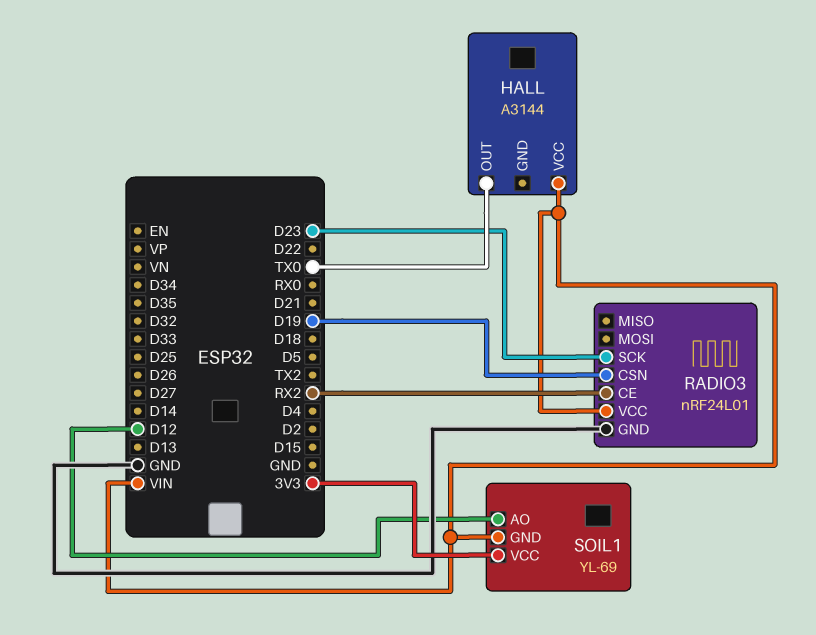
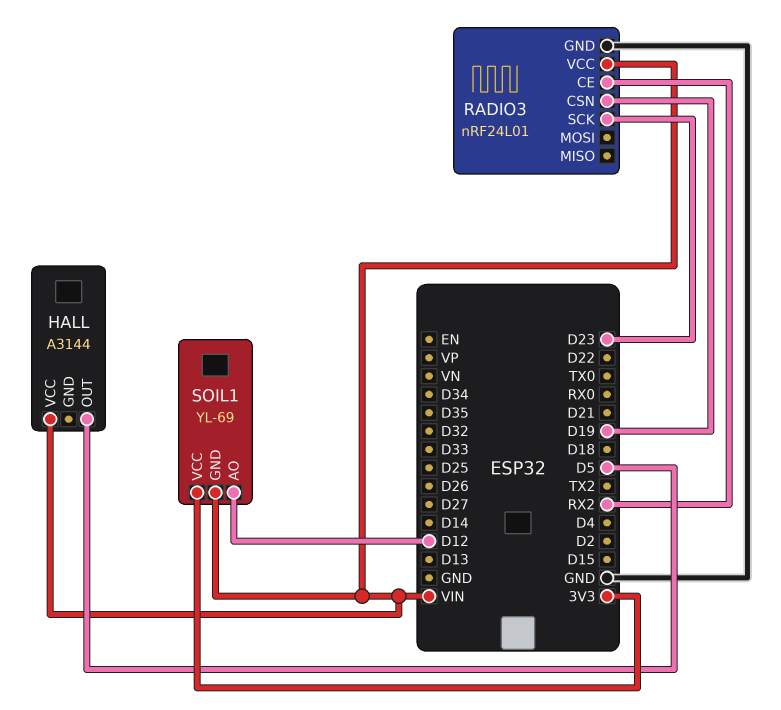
HALL pin OUT: TX0 -> D5

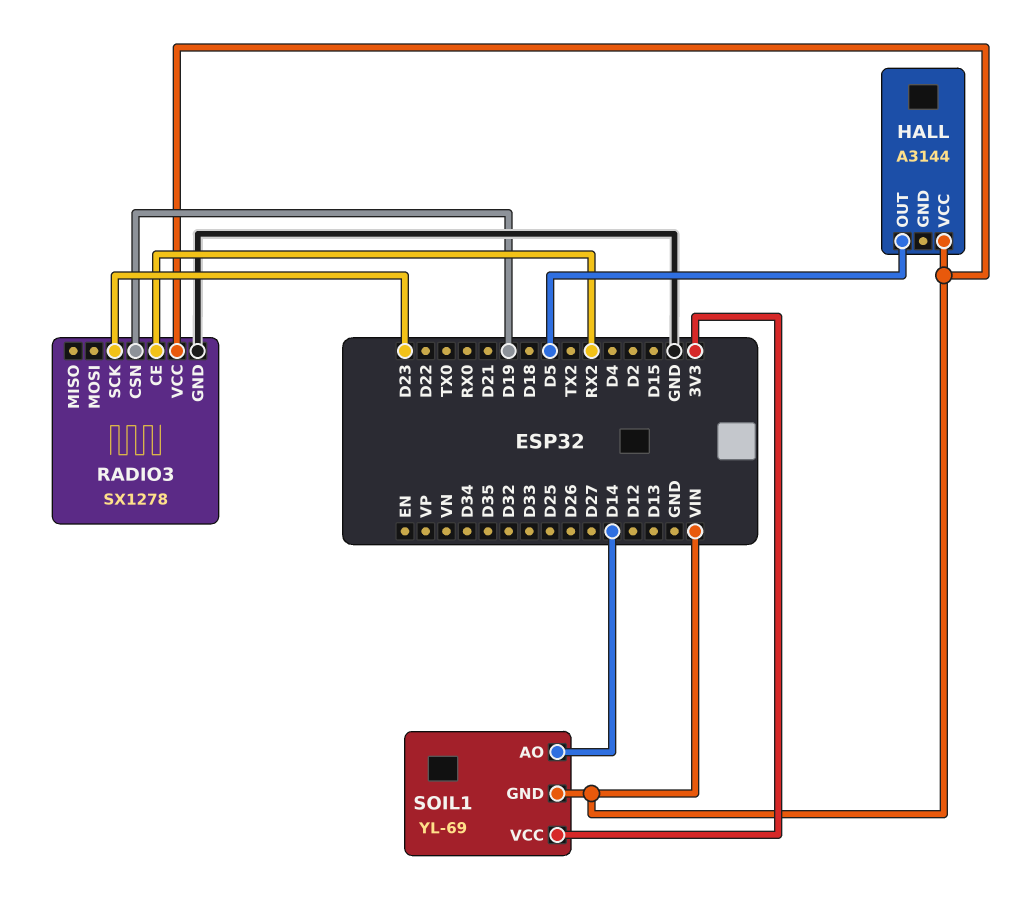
RADIO3: nRF24L01 -> SX1278
SOIL1 pin AO: D12 -> D14

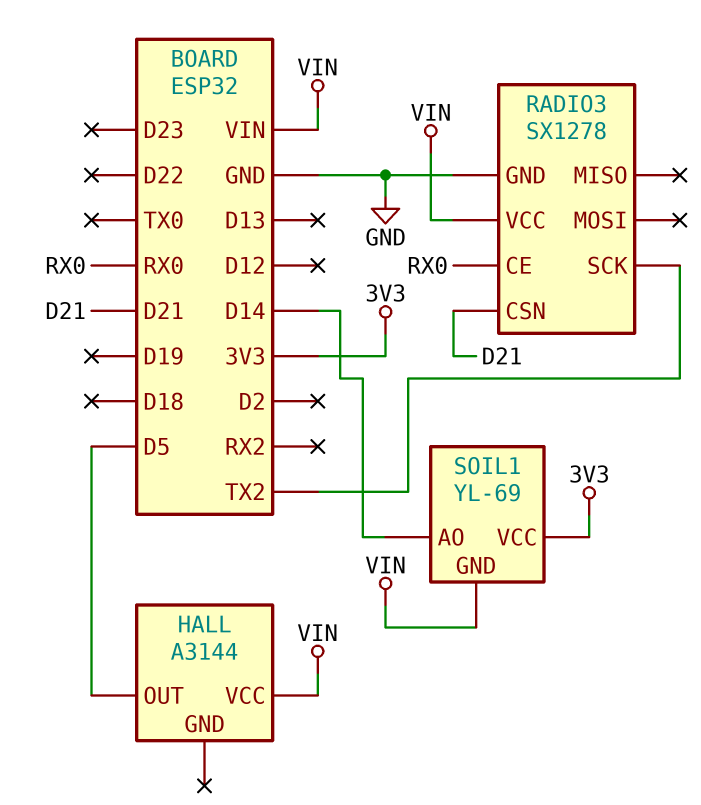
RADIO3 pin CE: RX2 -> RX0
RADIO3 pin CSN: D19 -> D21
RADIO3 pin SCK: D23 -> TX2

